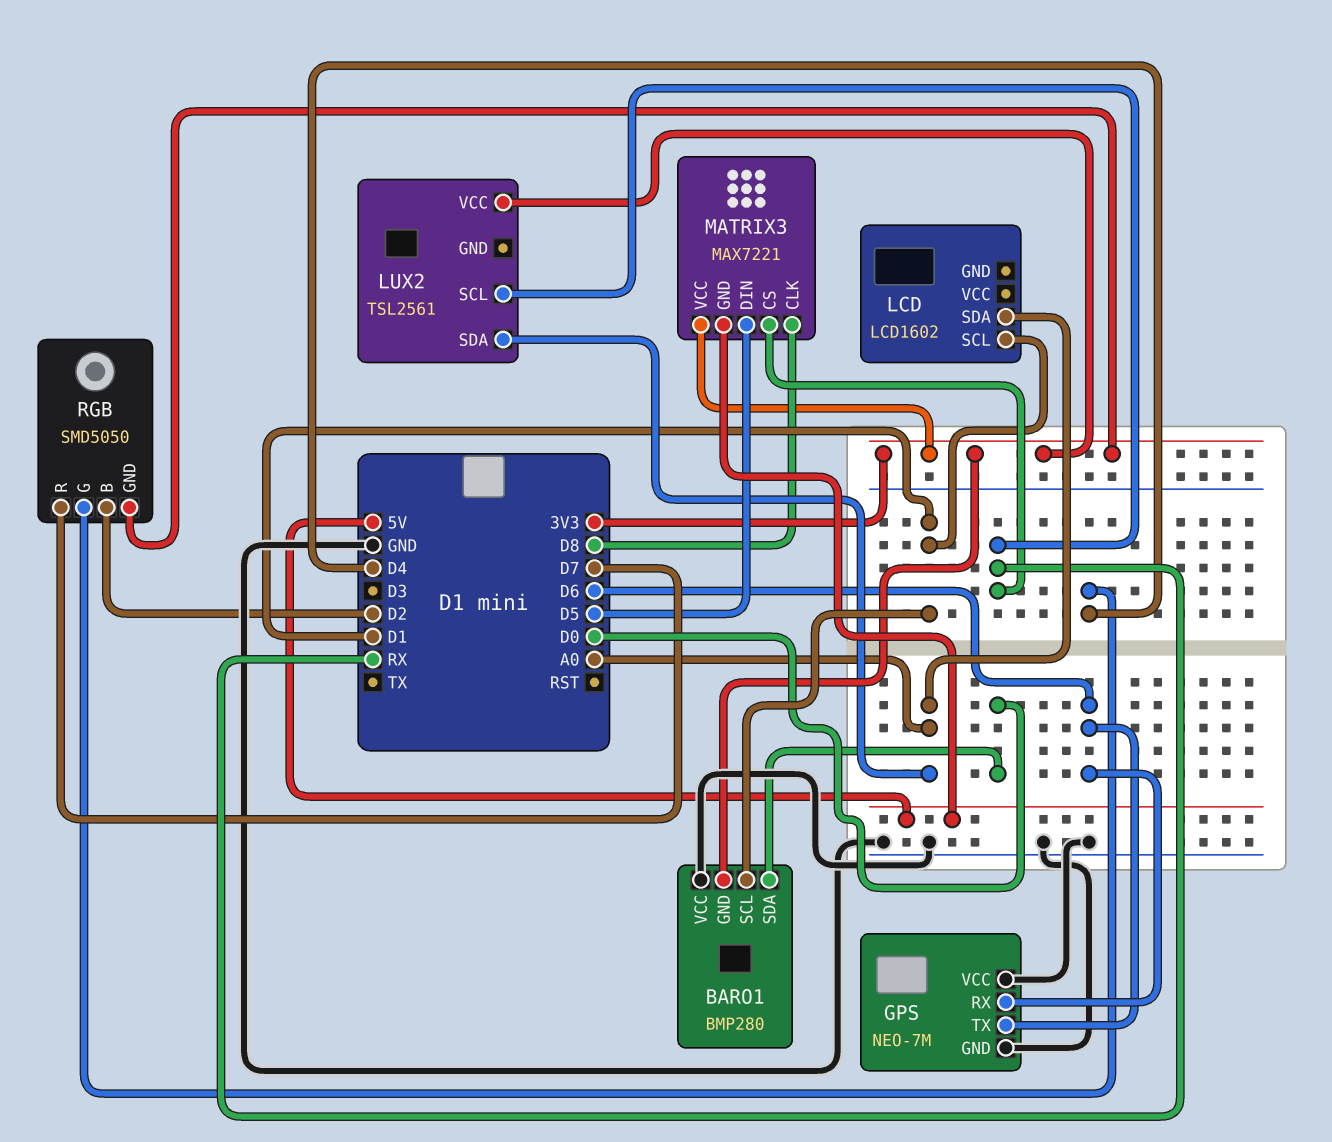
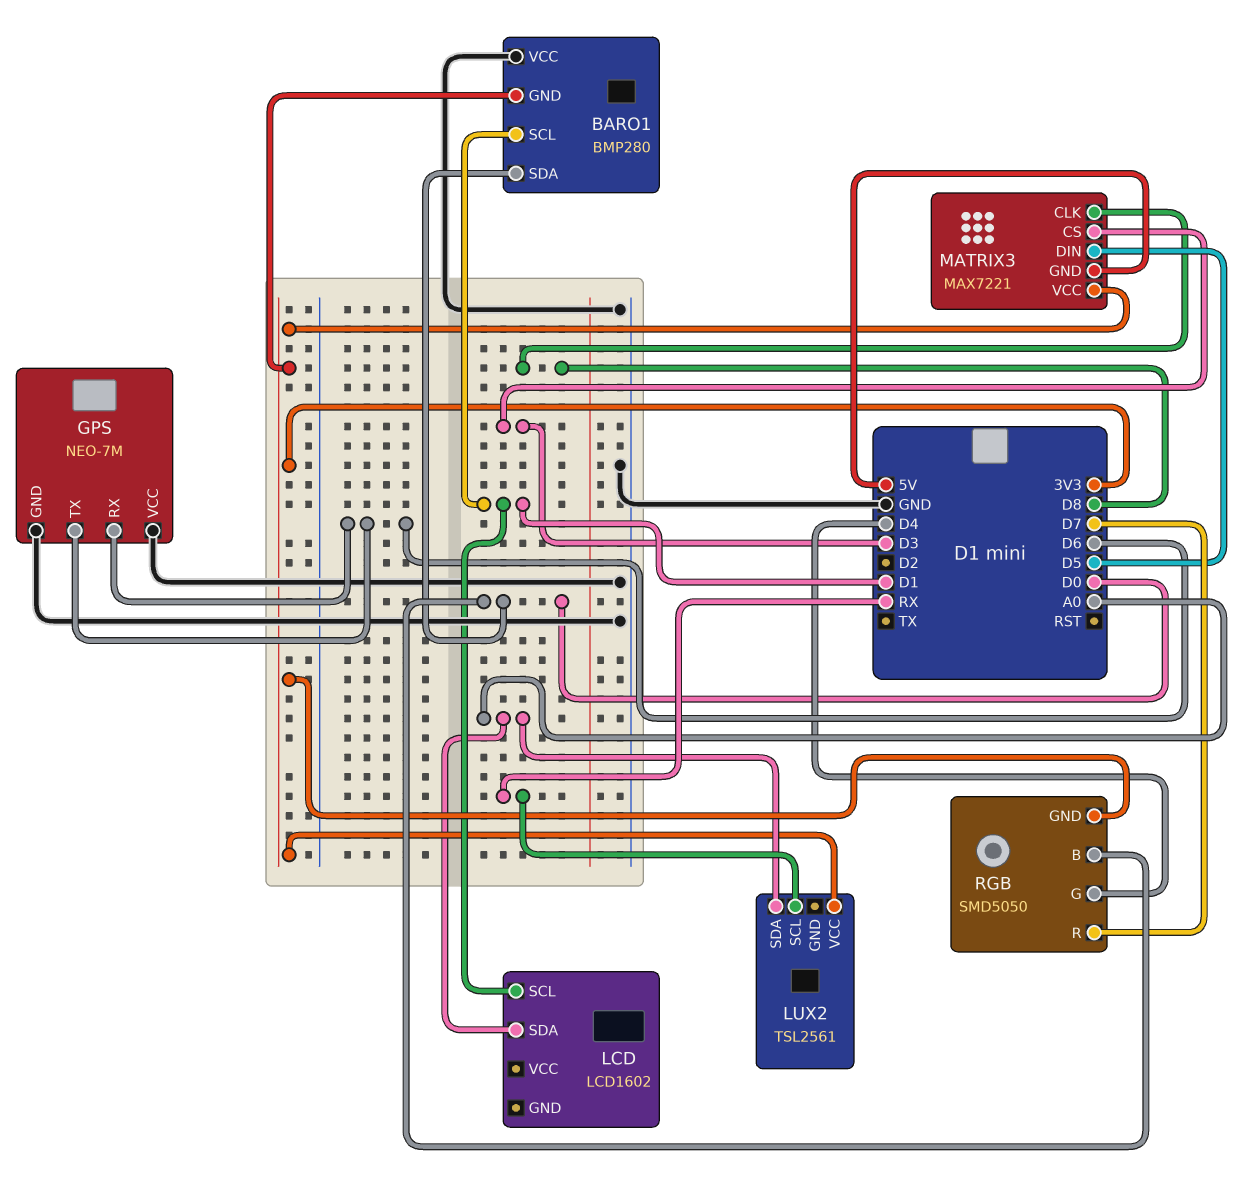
MATRIX3 pin CS: RX -> D3
RGB pin B: D2 -> D0

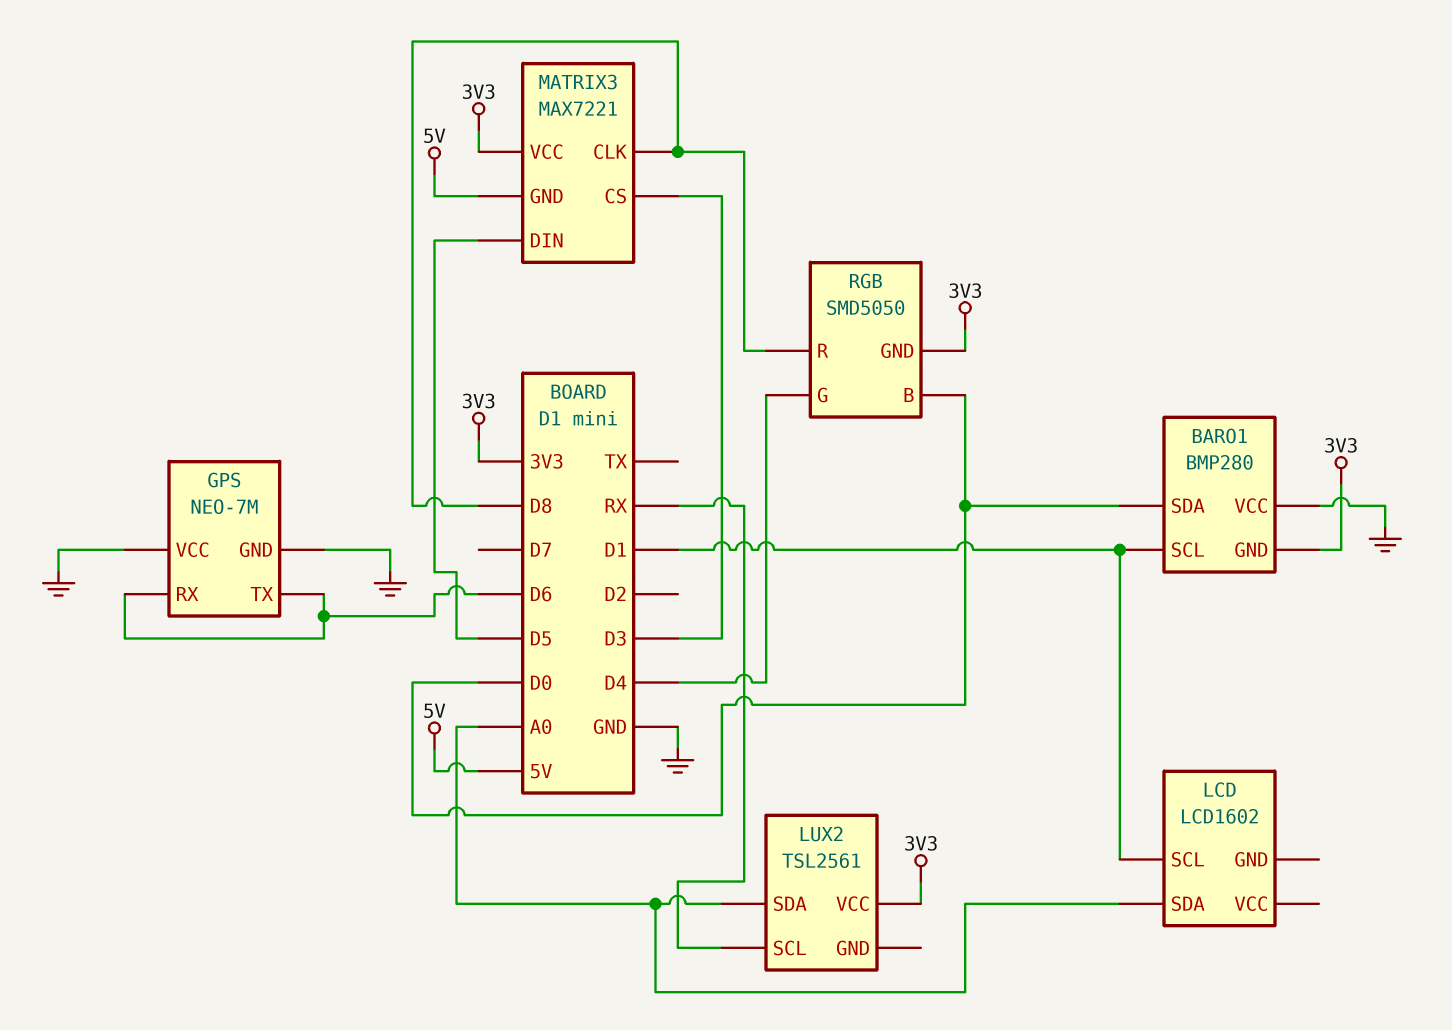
RGB pin R: D7 -> D8

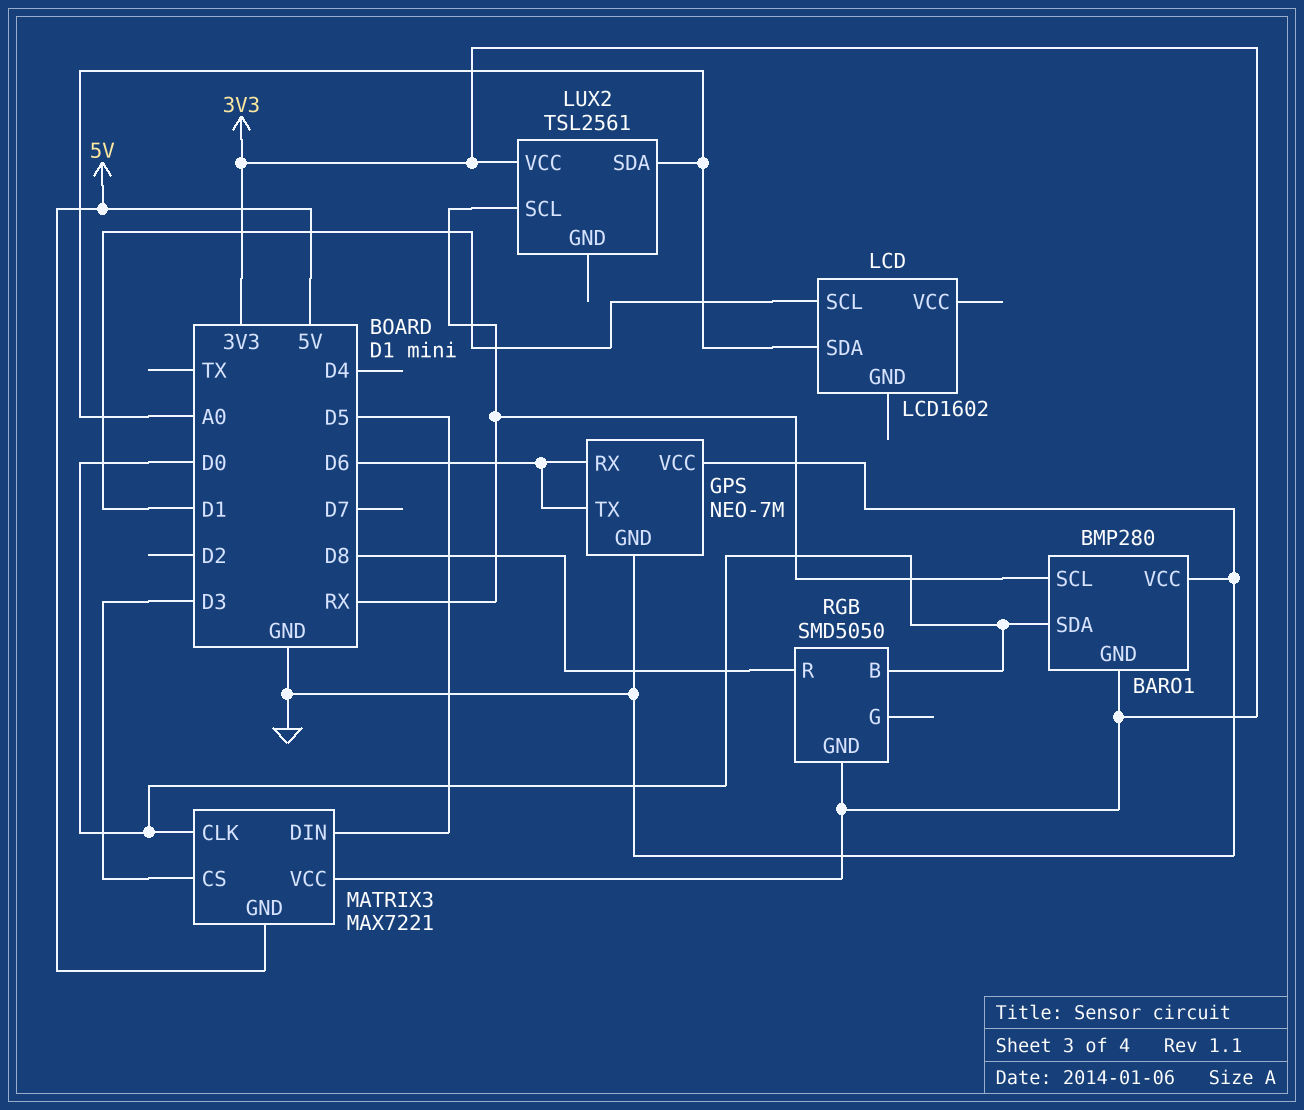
BARO1 pin SCL: D1 -> RX
MATRIX3 pin CLK: D8 -> D0
RGB pin G: D4 -> none

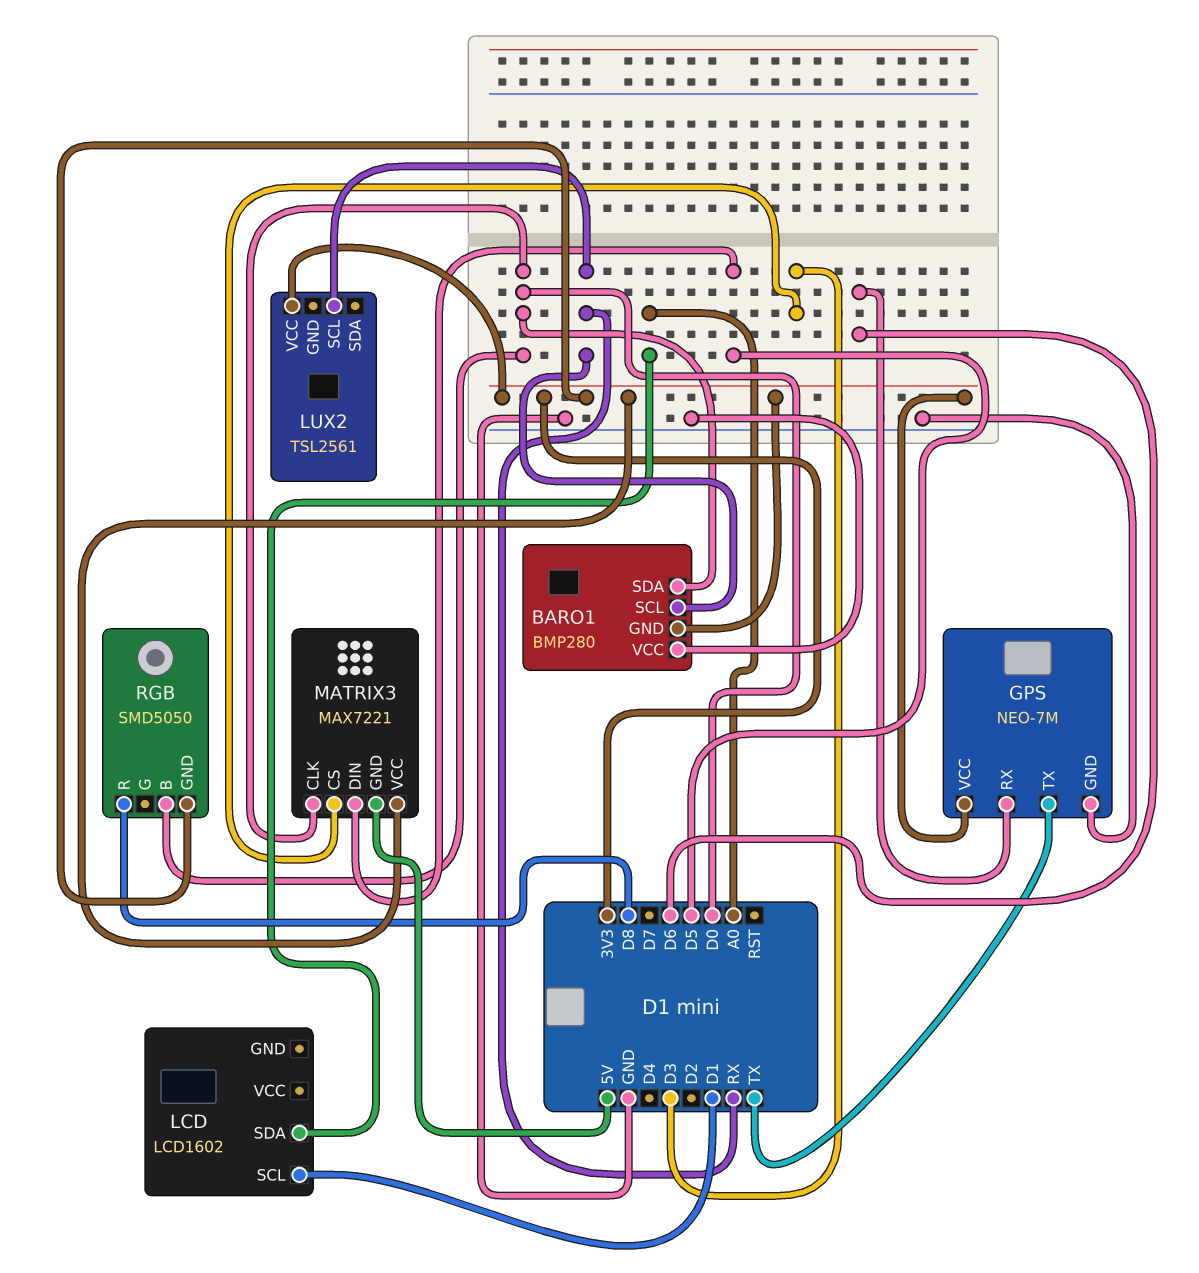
GPS pin TX: D6 -> TX
GPS pin VCC: GND -> 3V3
LUX2 pin SDA: A0 -> none

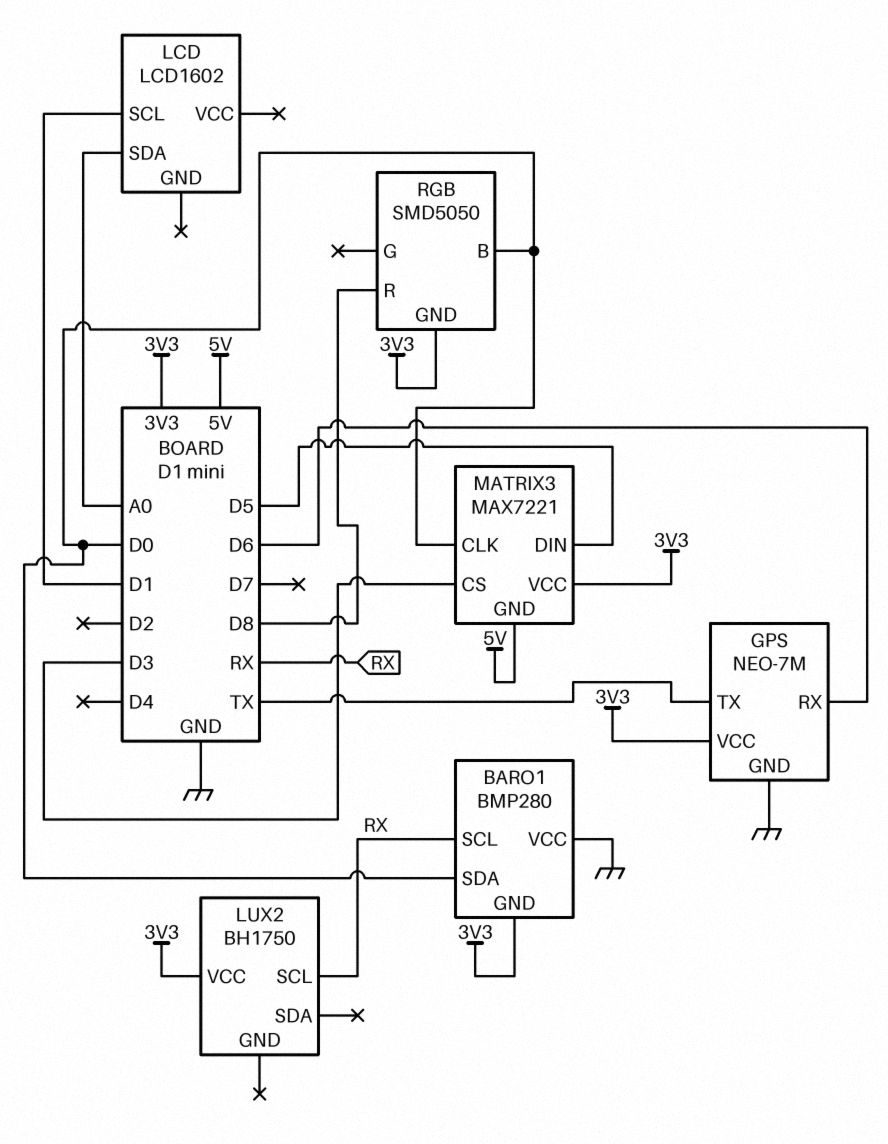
LUX2: TSL2561 -> BH1750

